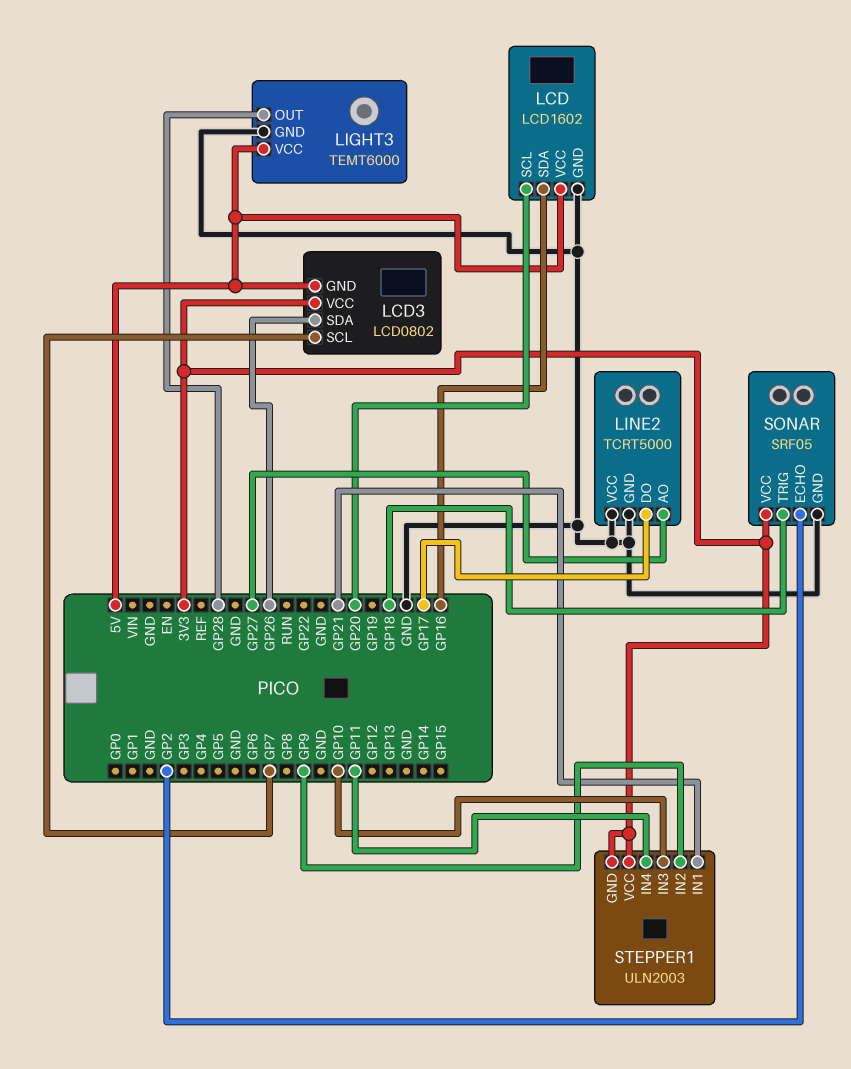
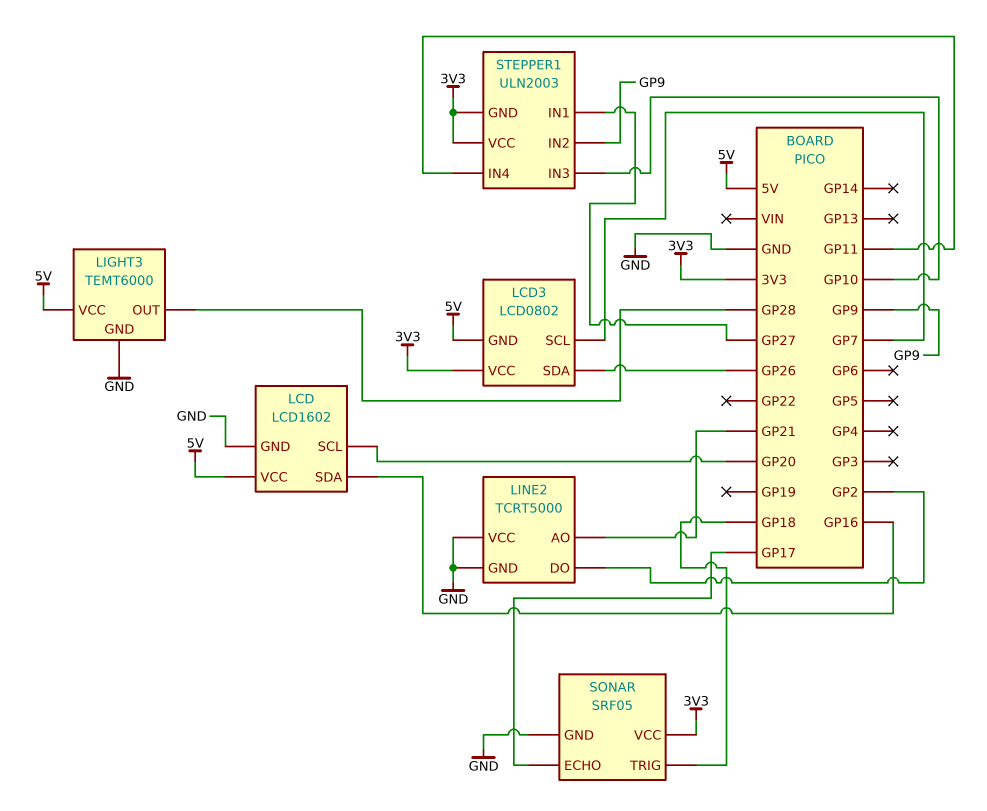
LINE2 pin AO: GP27 -> GP21
LINE2 pin DO: GP17 -> GP2
SONAR pin ECHO: GP2 -> GP17
STEPPER1 pin IN1: GP21 -> GP27

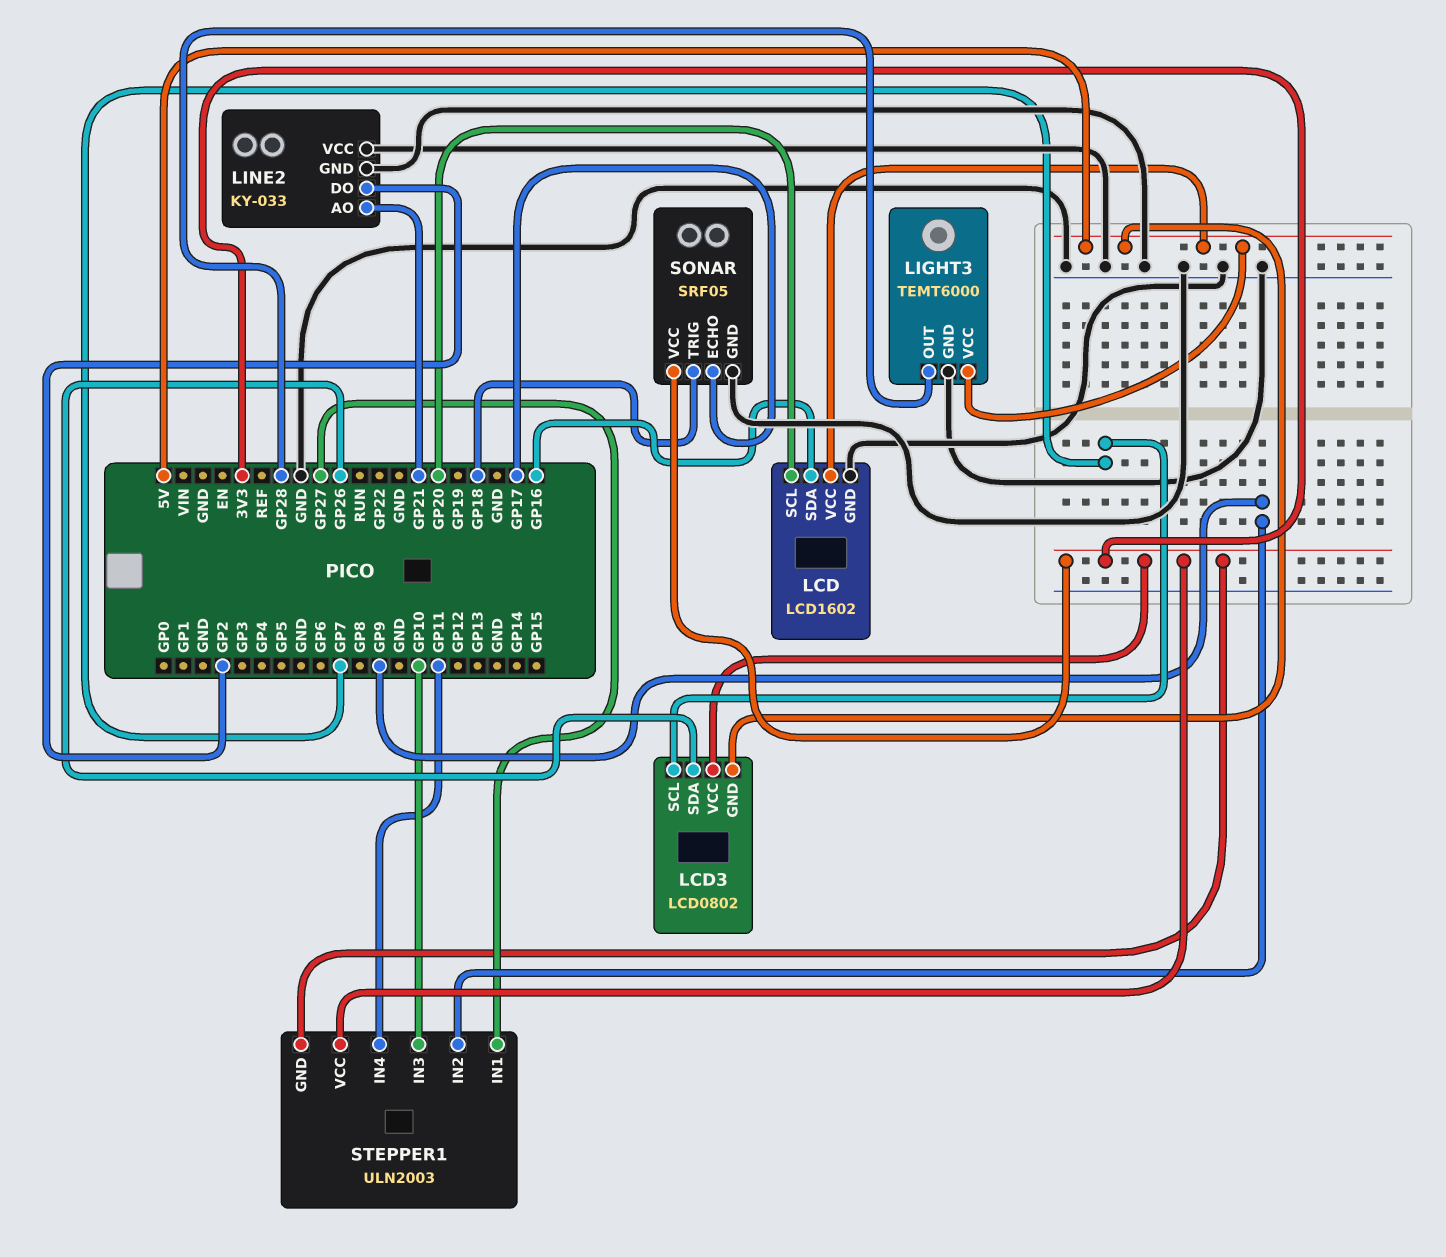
LINE2: TCRT5000 -> KY-033

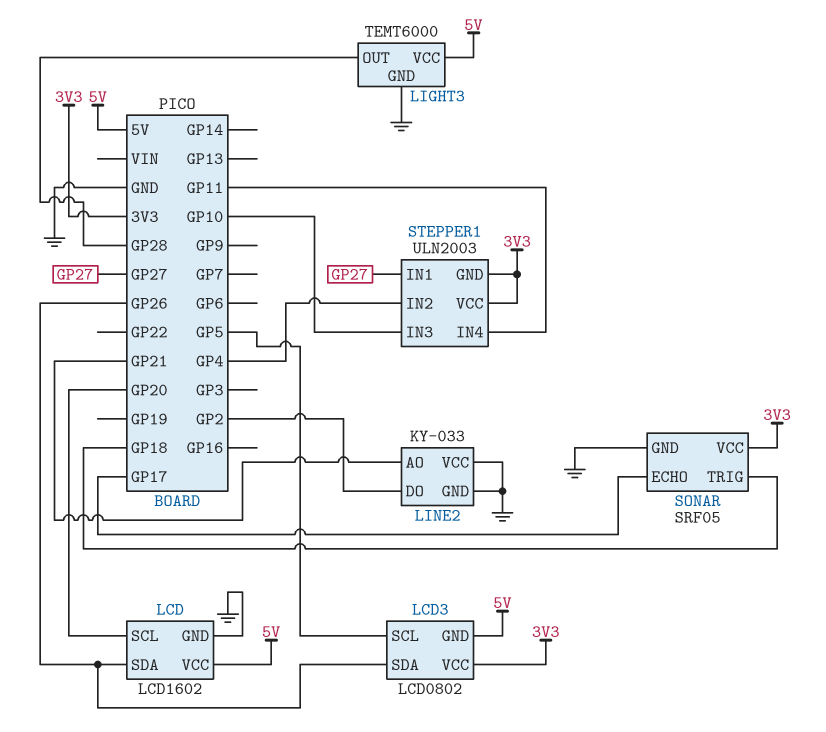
LCD pin SDA: GP16 -> GP26
LCD3 pin SCL: GP7 -> GP5
STEPPER1 pin IN2: GP9 -> GP4

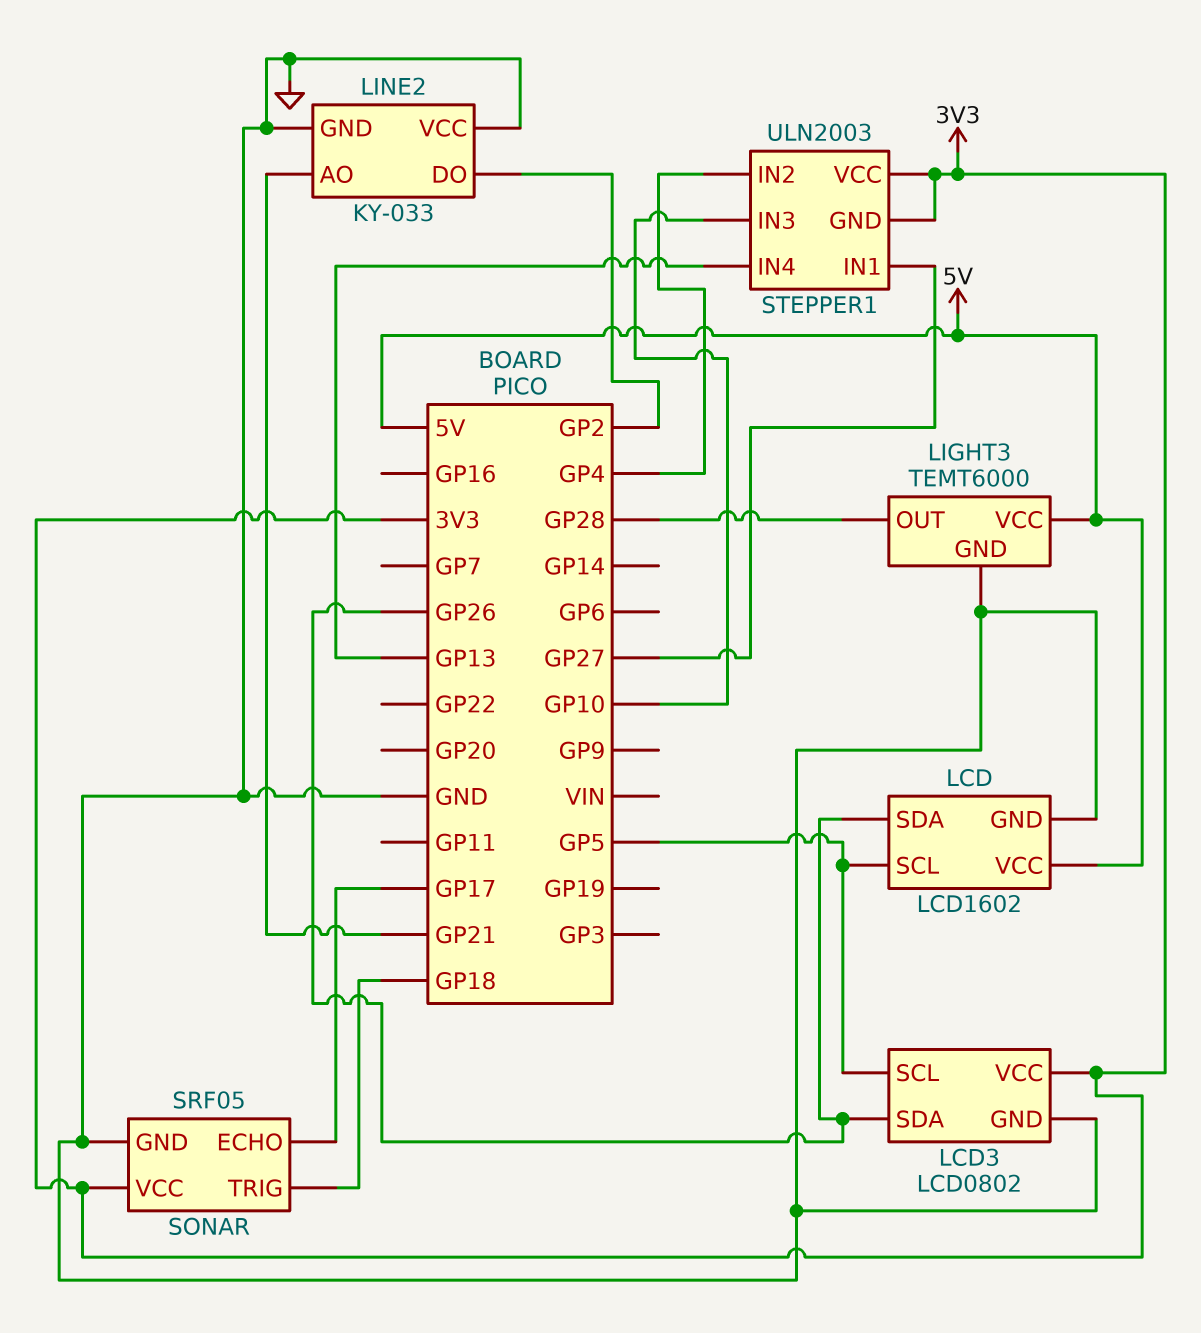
LCD pin SCL: GP20 -> GP5
LCD3 pin GND: 5V -> GND
STEPPER1 pin IN4: GP11 -> GP13

